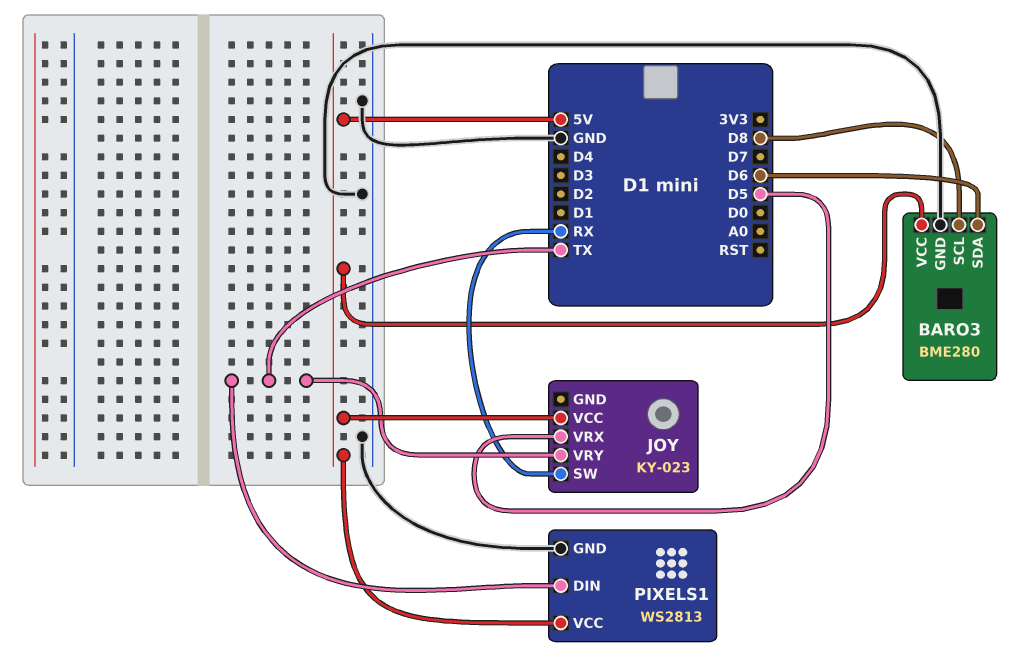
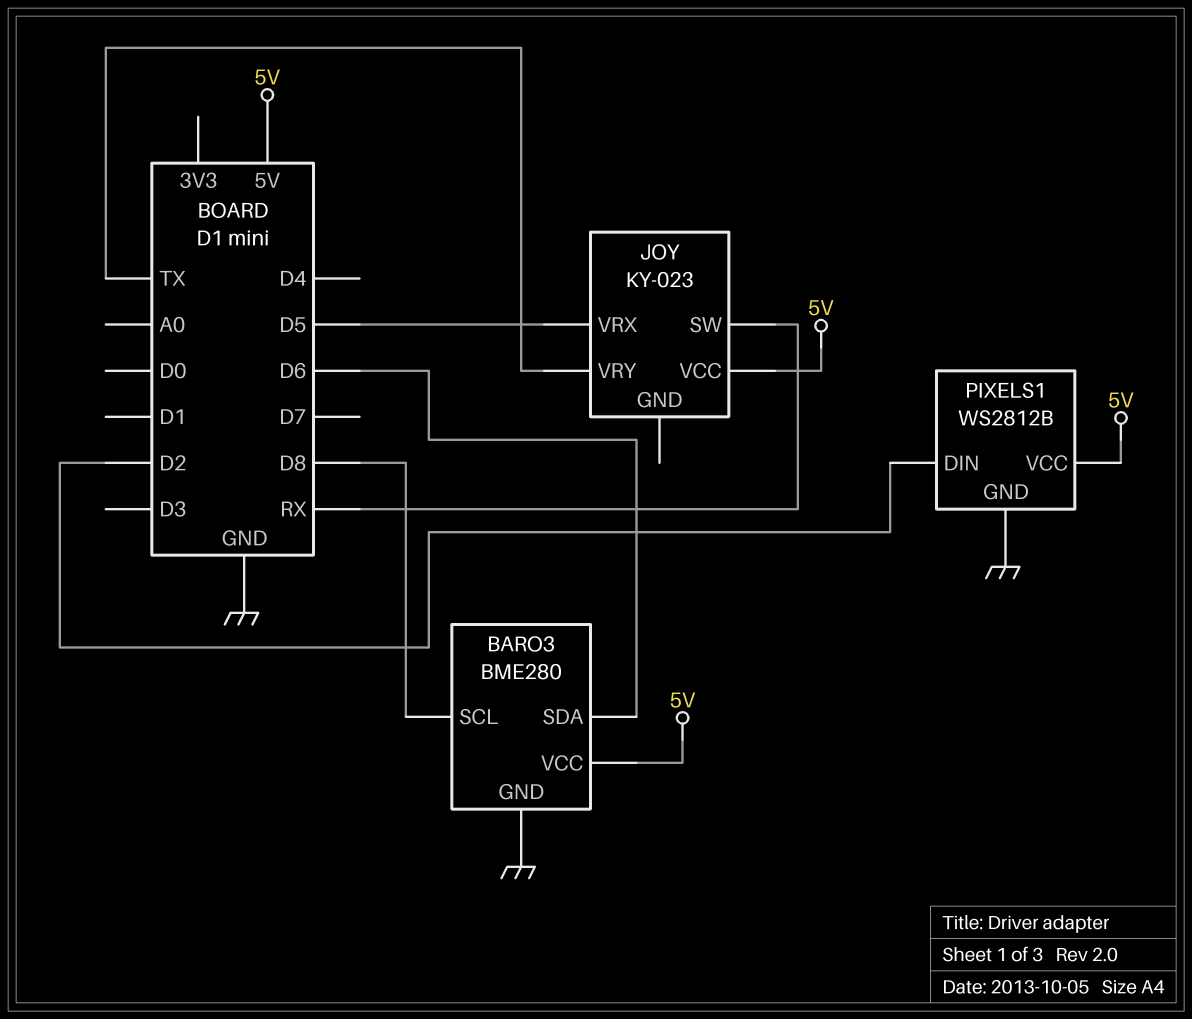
PIXELS1: WS2813 -> WS2812B
PIXELS1 pin DIN: TX -> D2

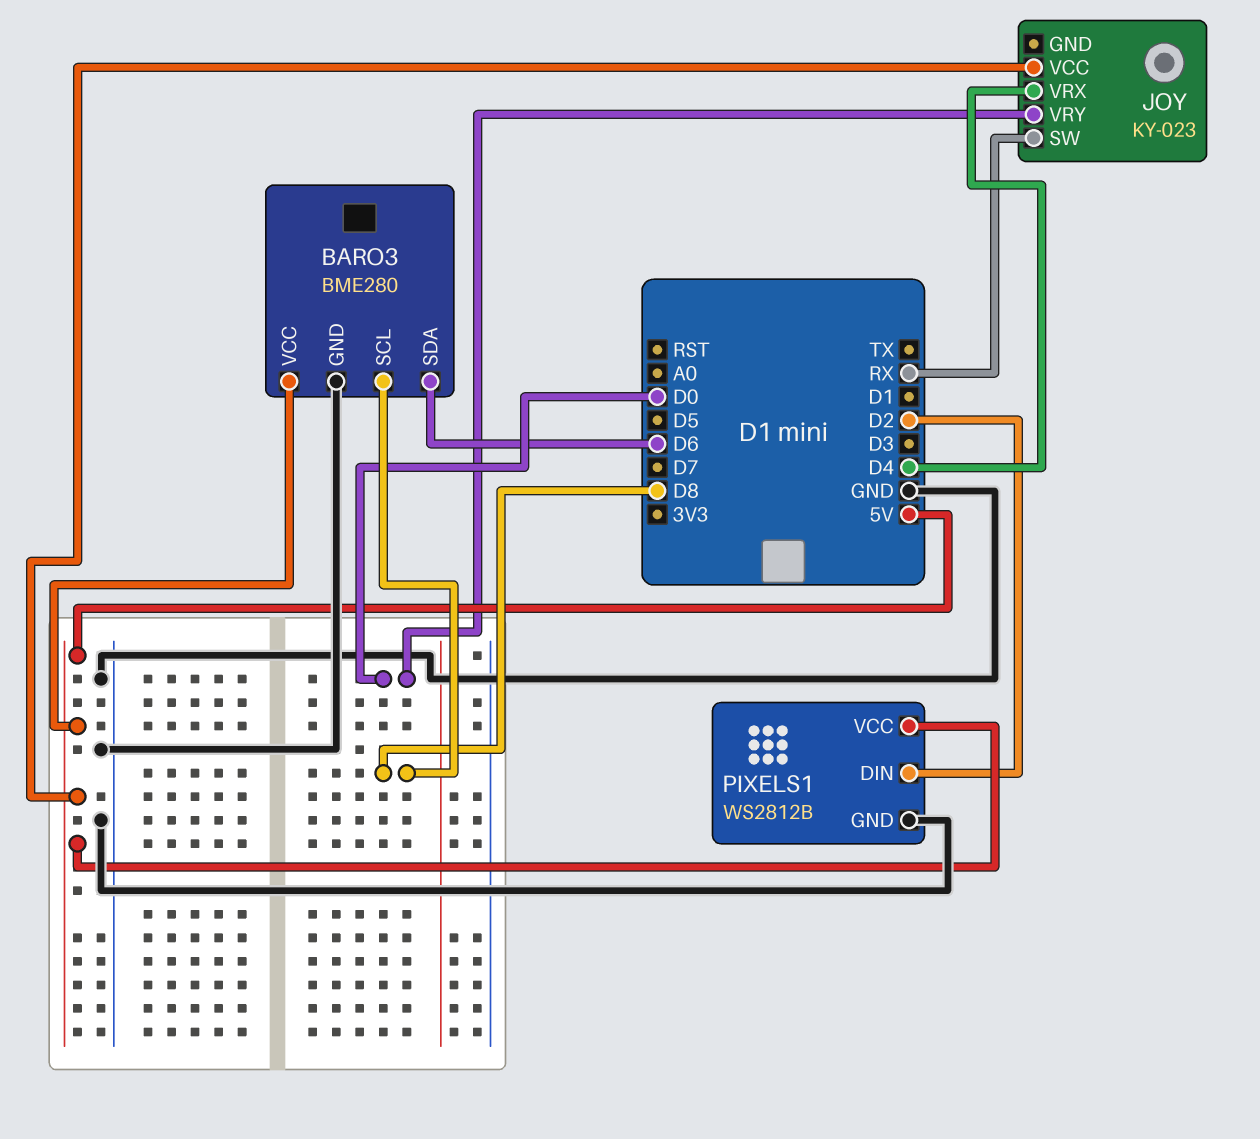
JOY pin VRX: D5 -> D4
JOY pin VRY: TX -> D0

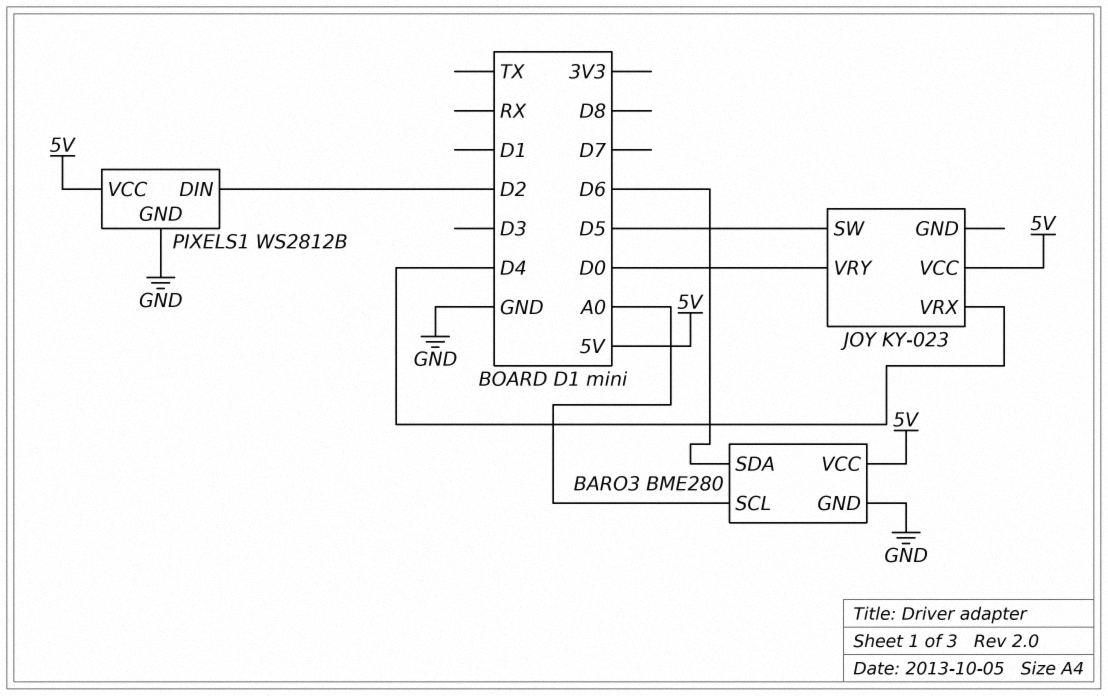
BARO3 pin SCL: D8 -> A0
JOY pin SW: RX -> D5

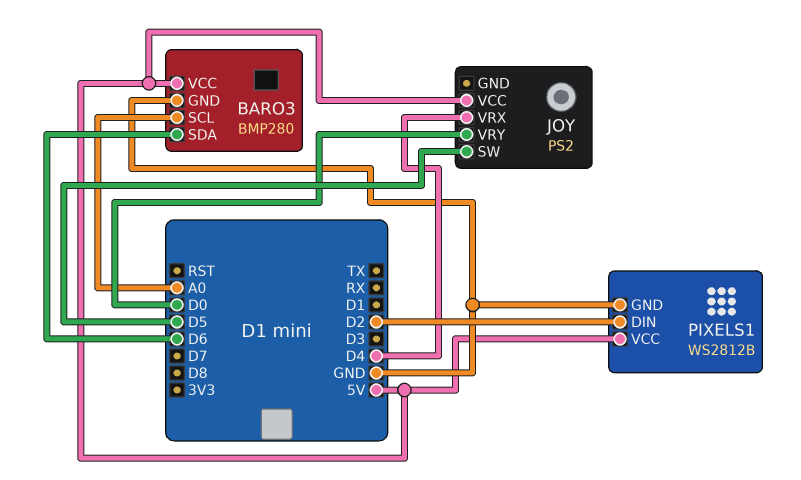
BARO3: BME280 -> BMP280
JOY: KY-023 -> PS2

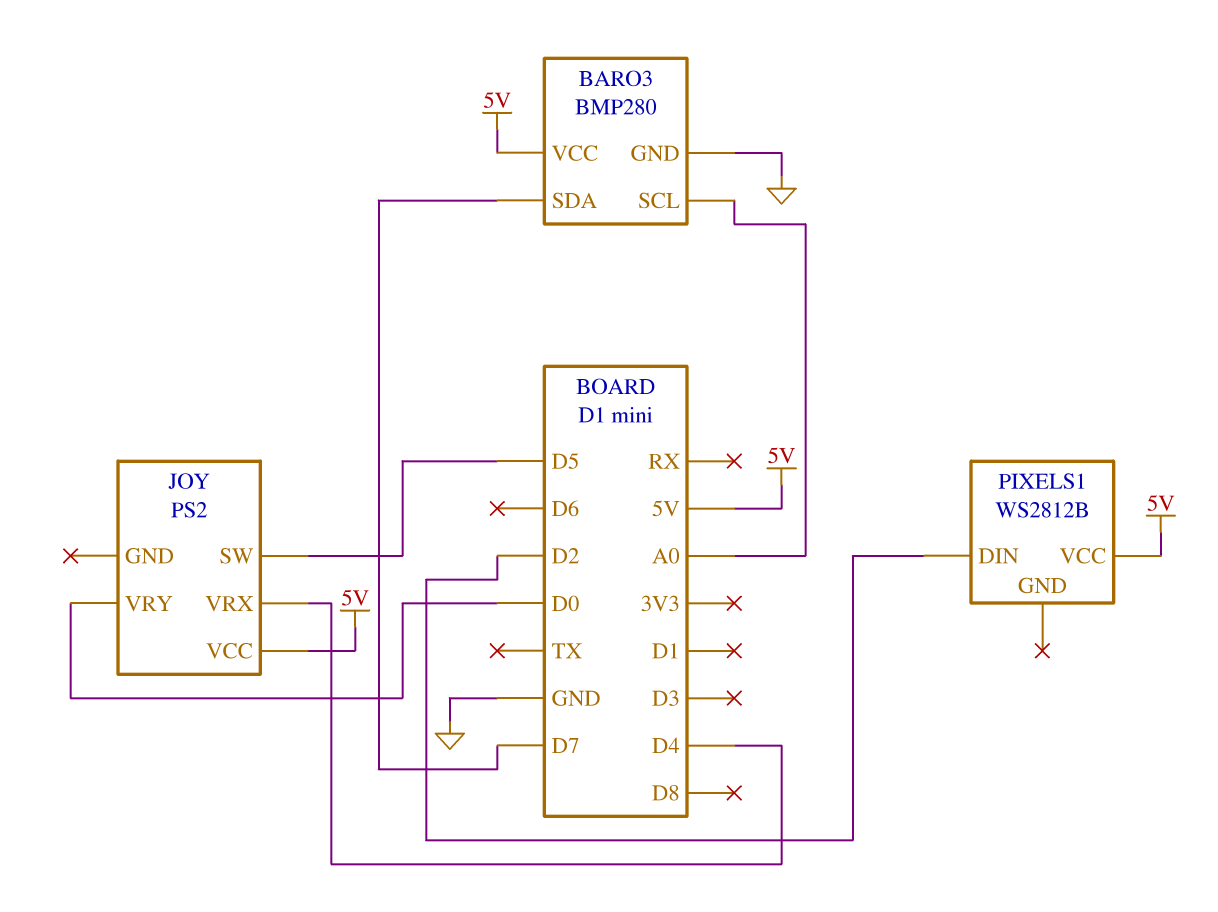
BARO3 pin SDA: D6 -> D7
PIXELS1 pin GND: GND -> none

